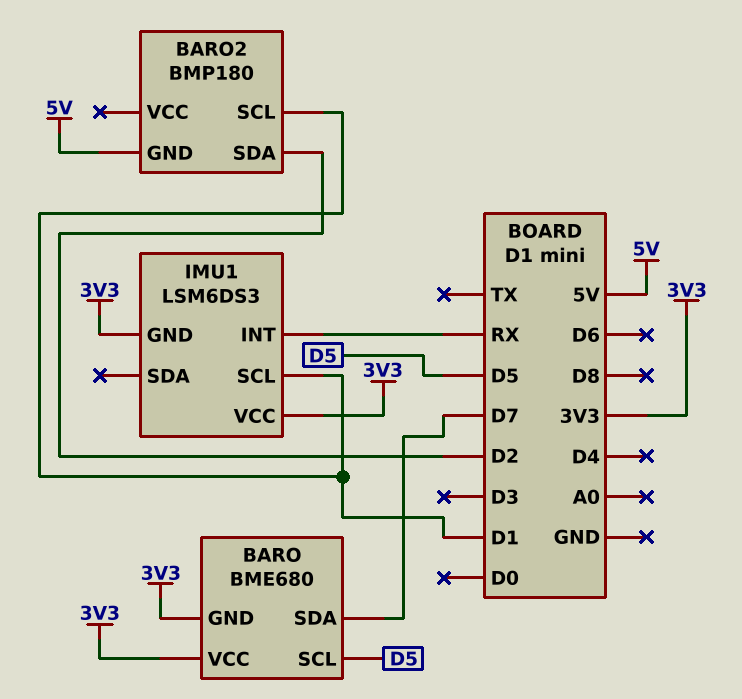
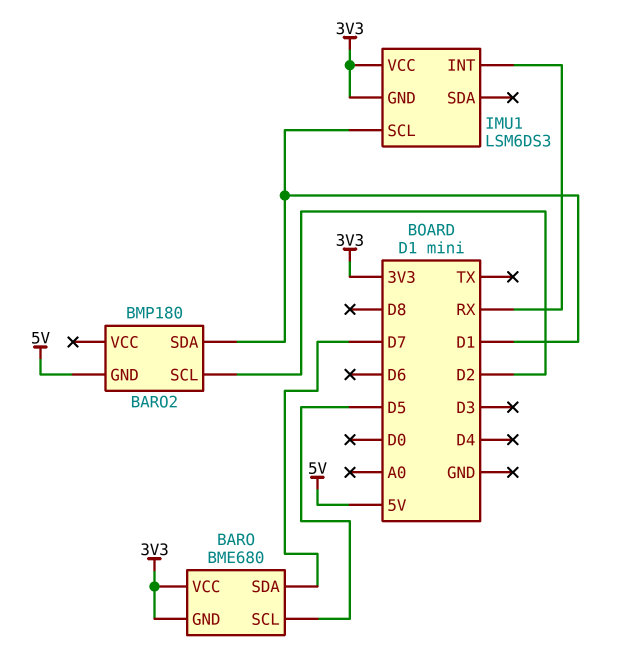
BARO2 pin SCL: D1 -> D2
BARO2 pin SDA: D2 -> D1

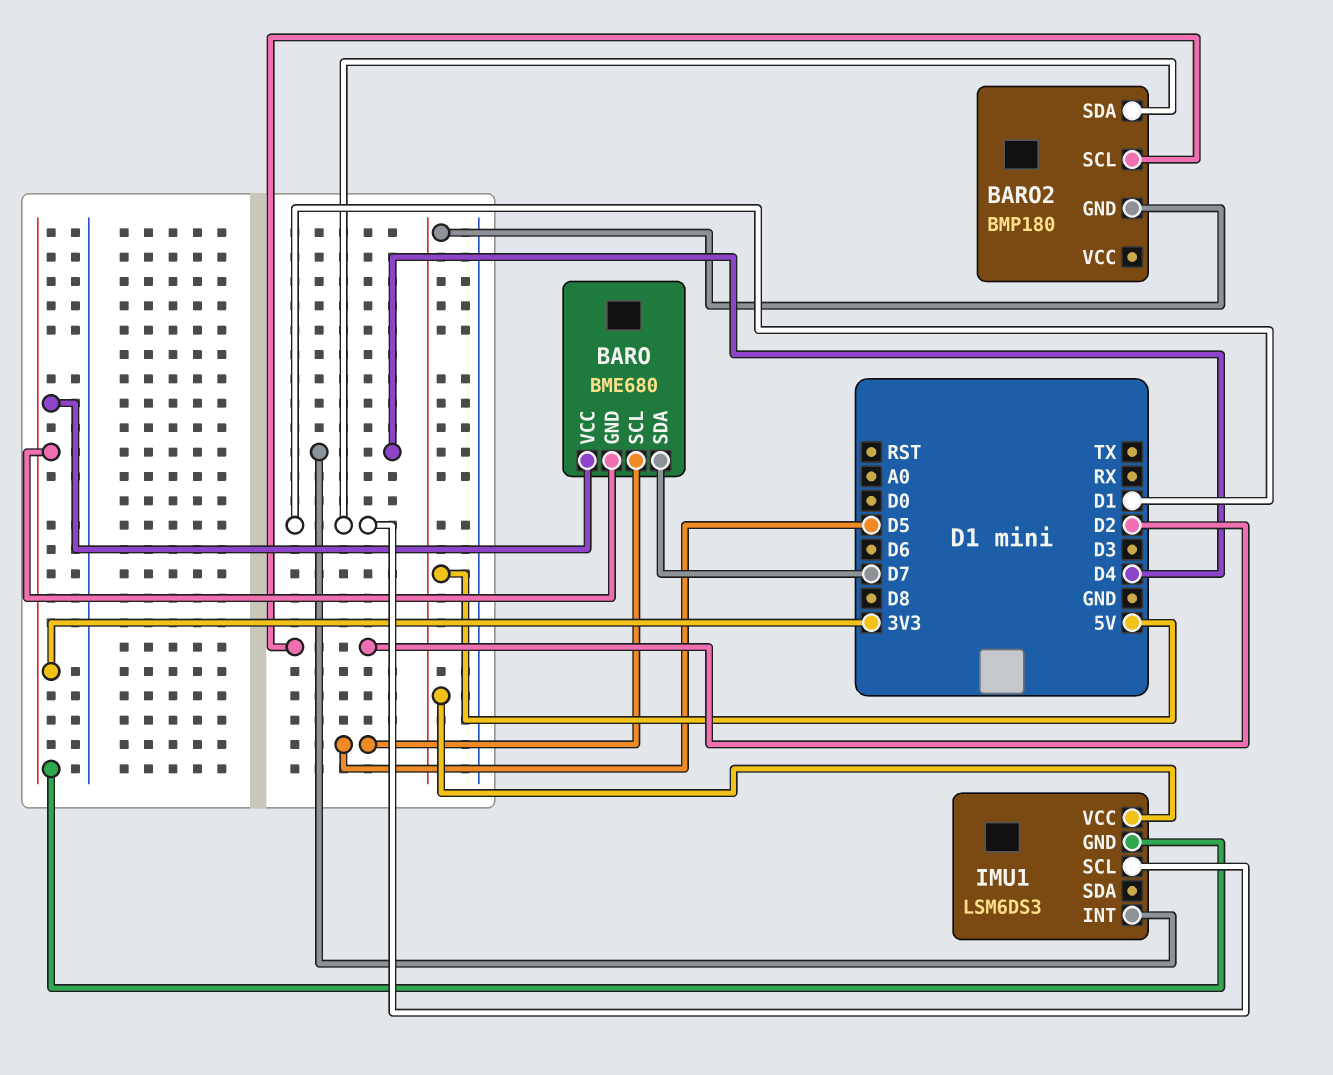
IMU1 pin INT: RX -> D4
IMU1 pin VCC: 3V3 -> 5V

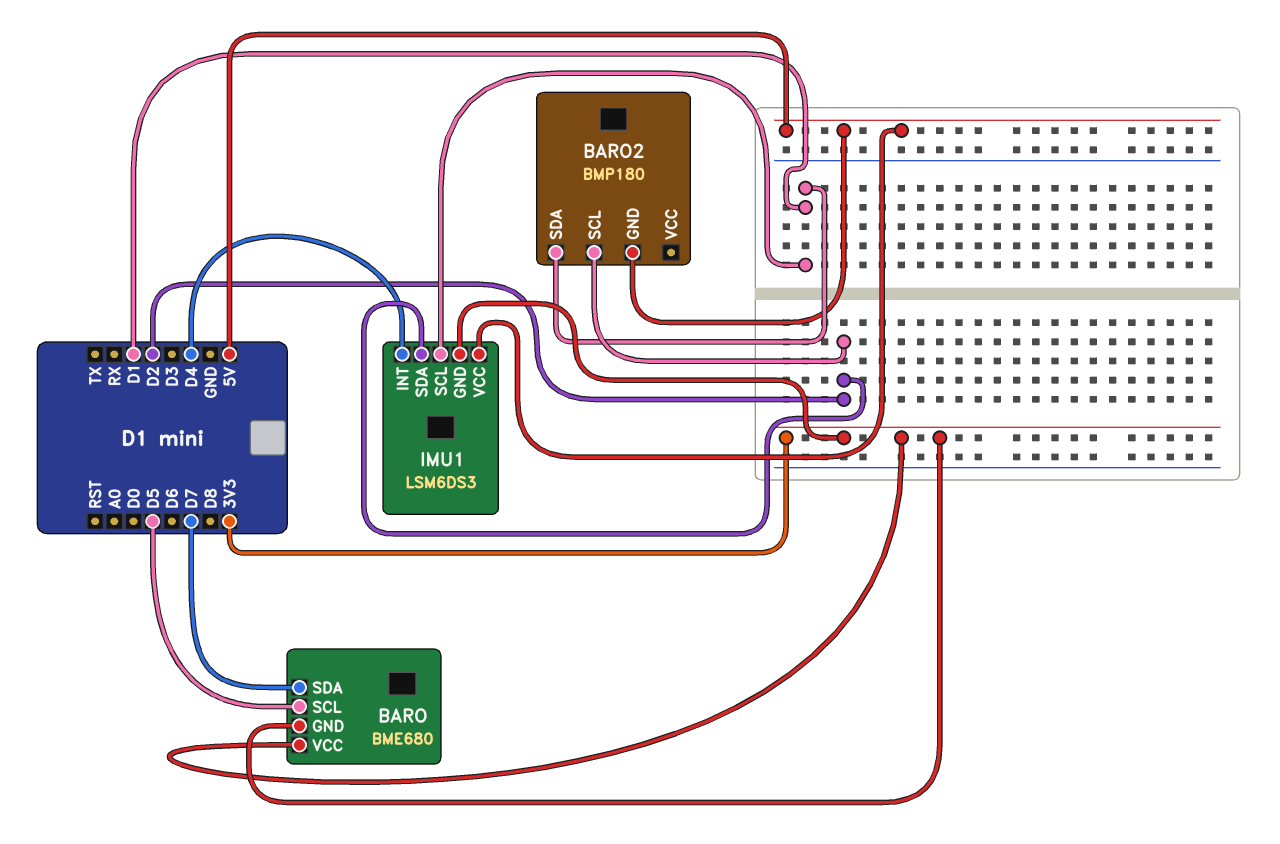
IMU1 pin SDA: none -> D2

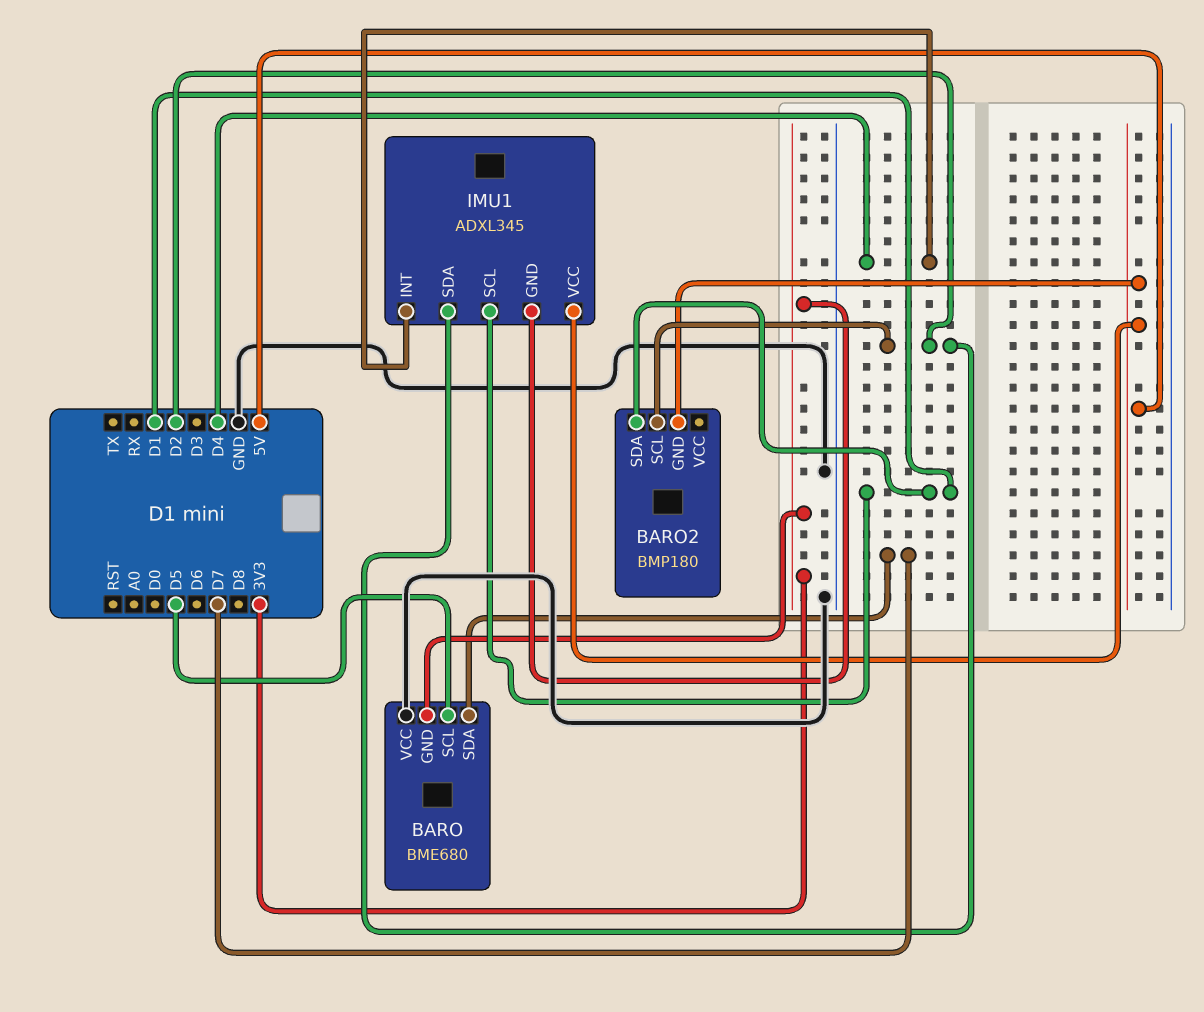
BARO pin VCC: 3V3 -> GND
IMU1: LSM6DS3 -> ADXL345

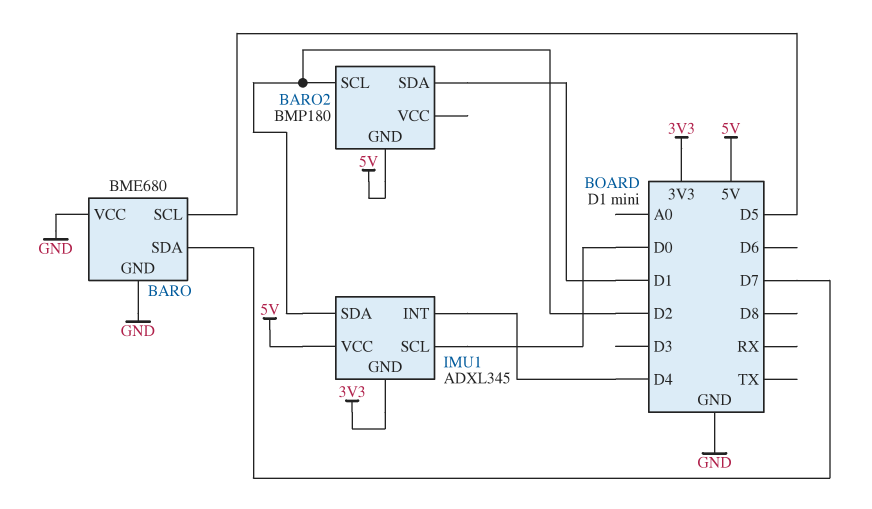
BARO pin GND: 3V3 -> GND
IMU1 pin SCL: D1 -> D0

